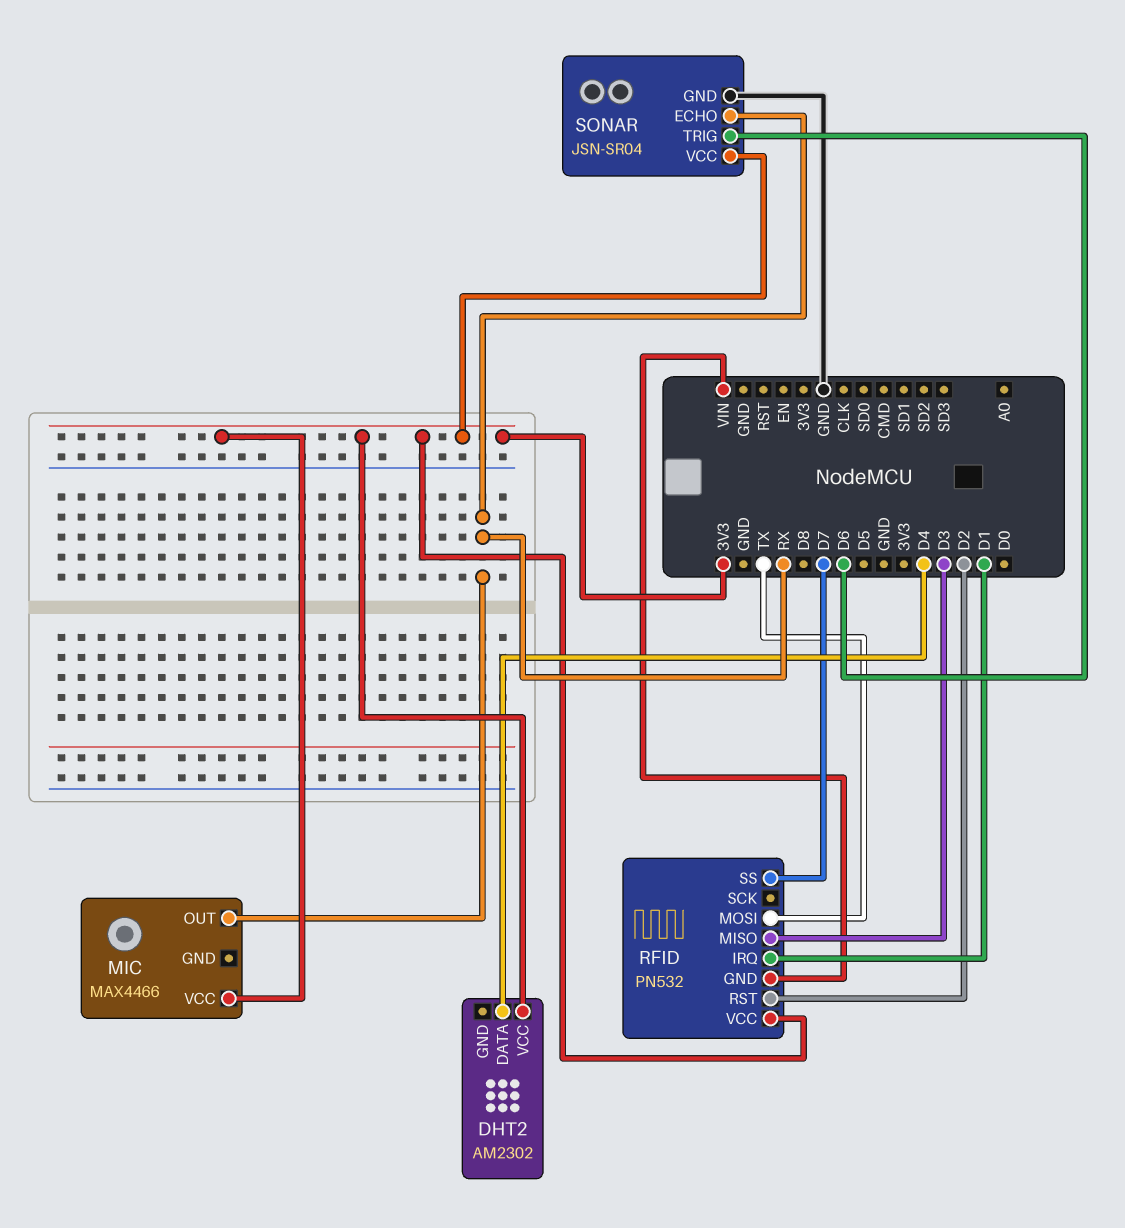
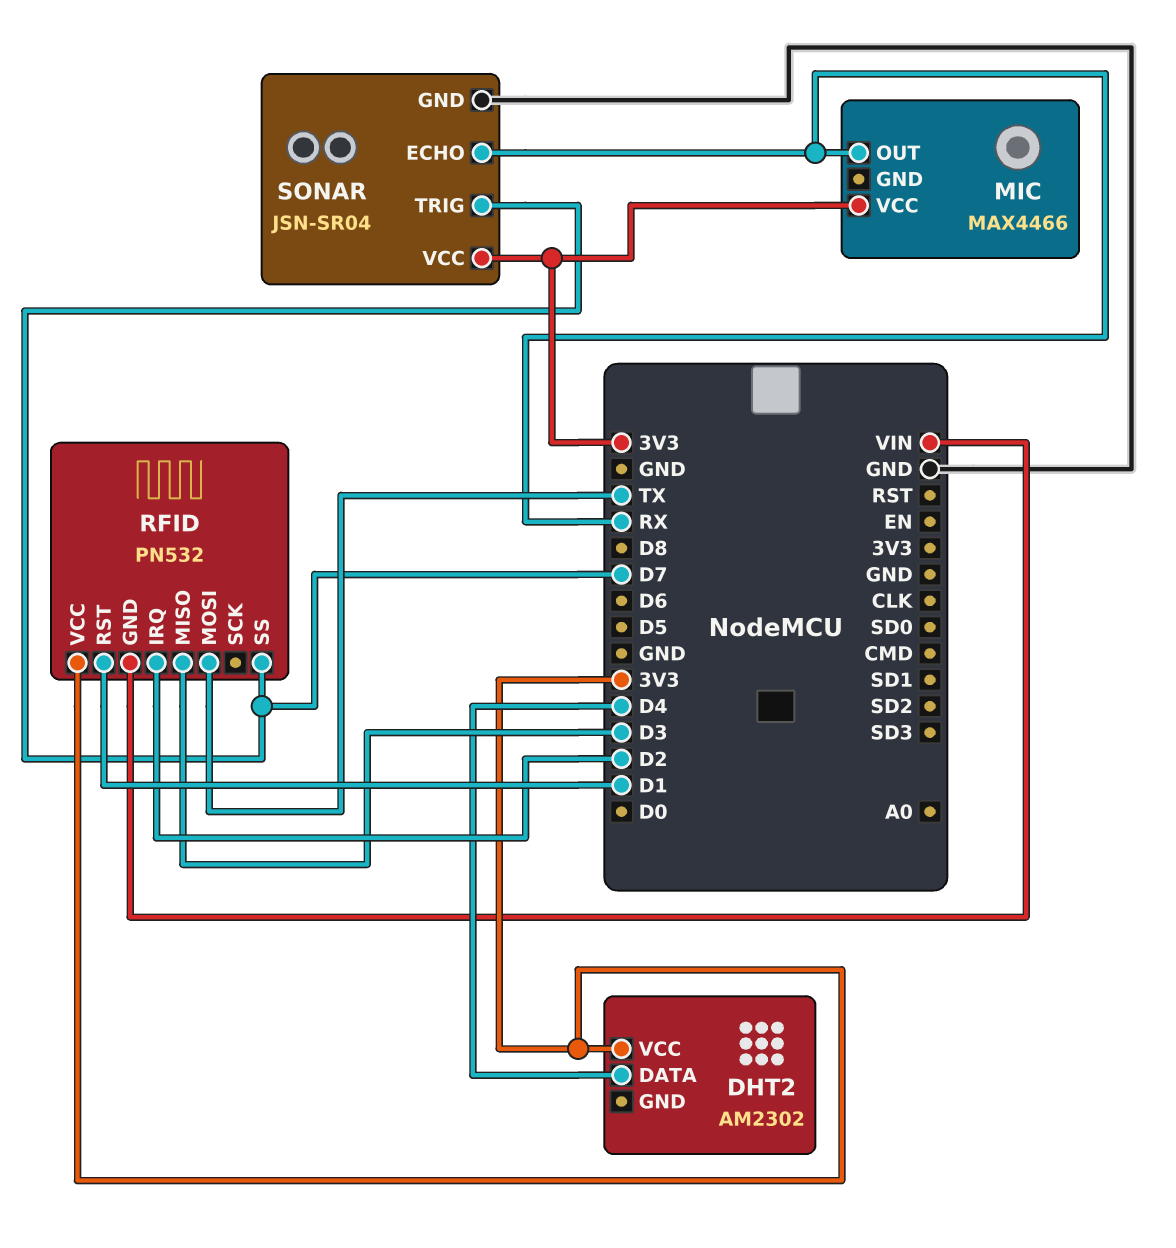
RFID pin IRQ: D1 -> D2
RFID pin RST: D2 -> D1
SONAR pin TRIG: D6 -> D7

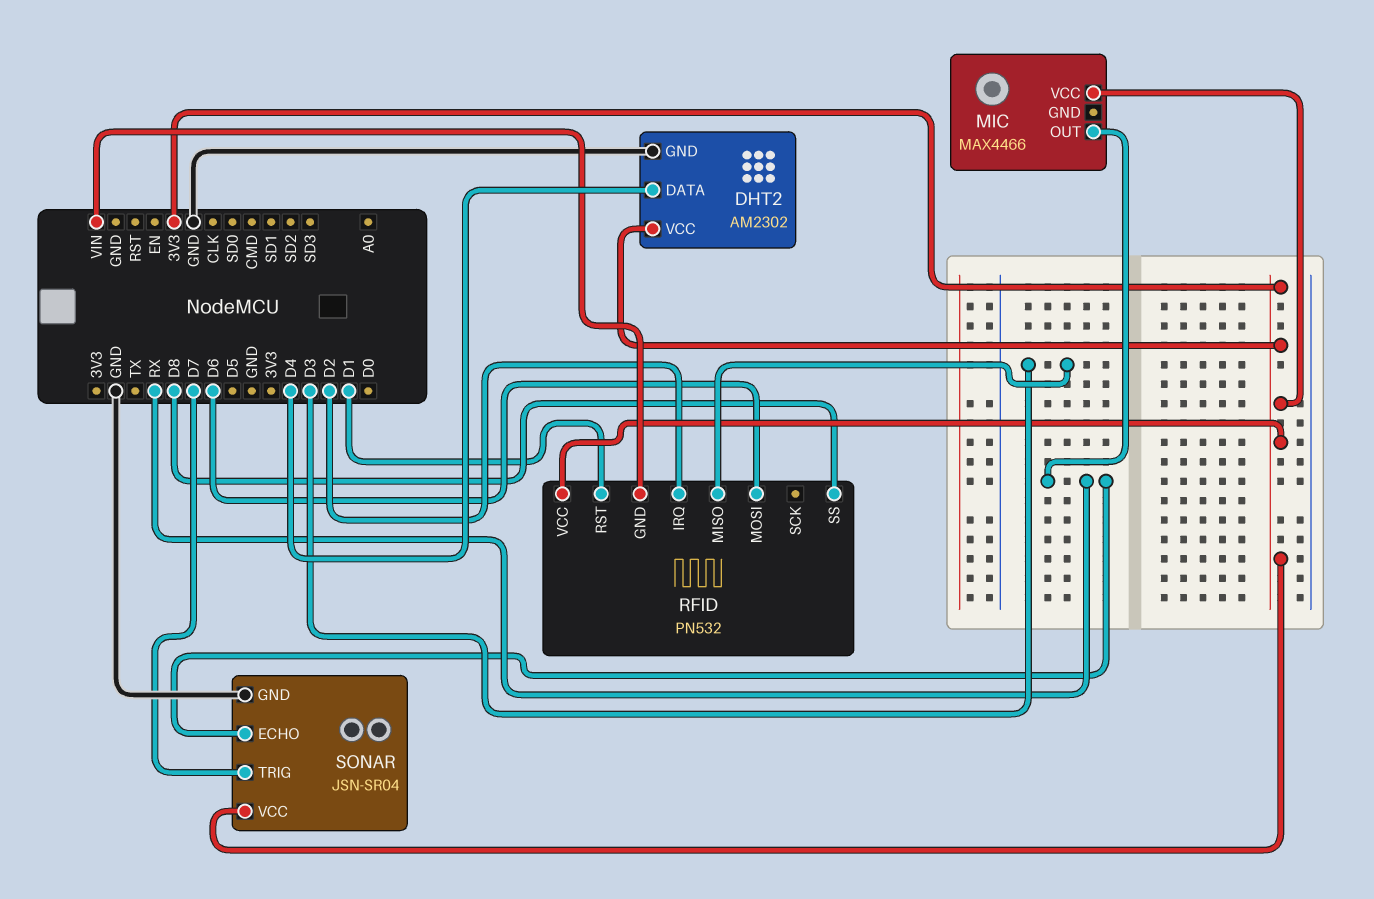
DHT2 pin GND: none -> GND
RFID pin MOSI: TX -> D6
RFID pin SS: D7 -> D8

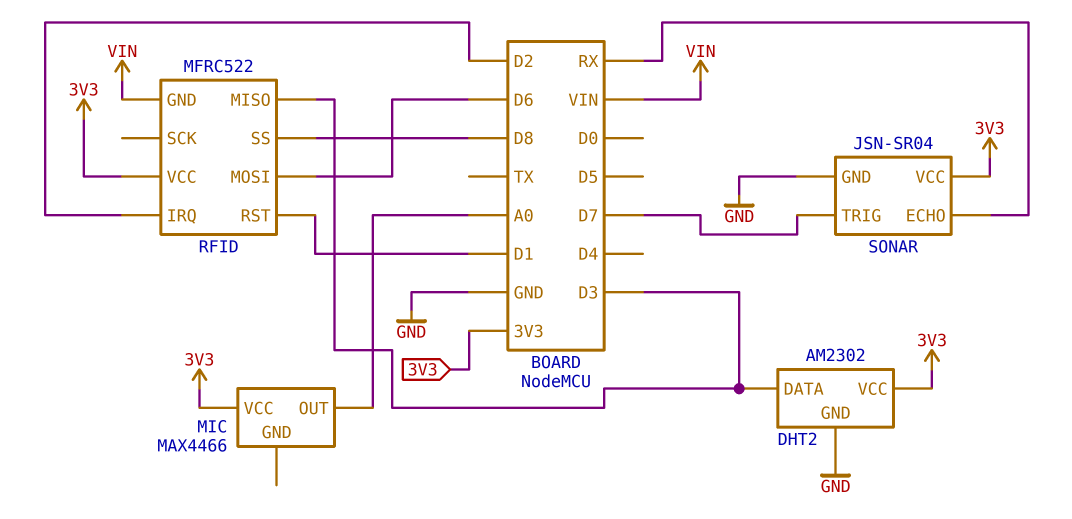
DHT2 pin DATA: D4 -> D3
MIC pin OUT: RX -> A0
RFID: PN532 -> MFRC522

